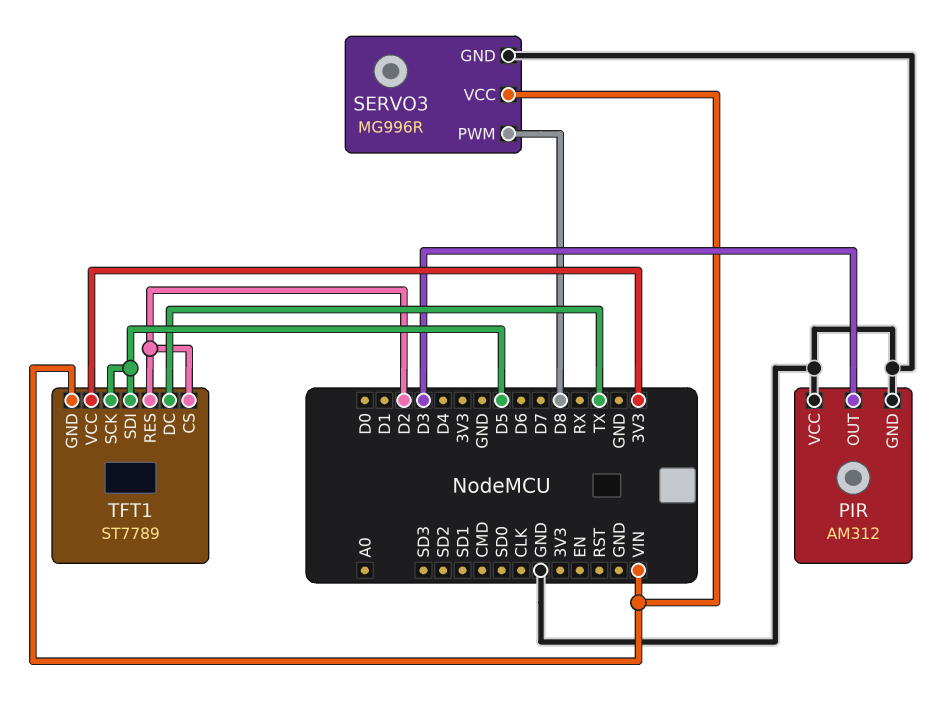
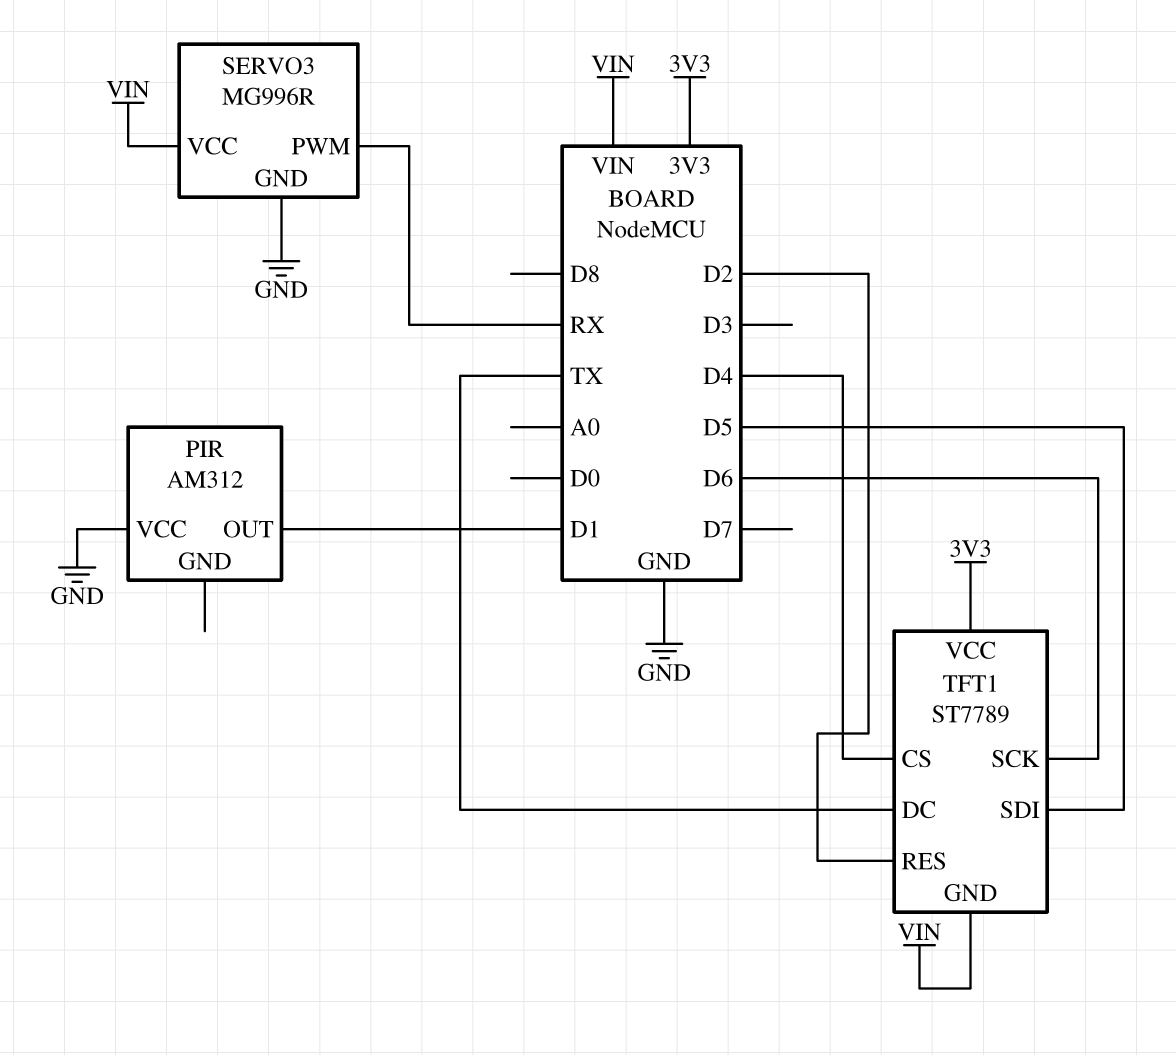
PIR pin GND: GND -> none
PIR pin OUT: D3 -> D1
SERVO3 pin PWM: D8 -> RX
TFT1 pin CS: D2 -> D4
TFT1 pin SCK: D5 -> D6

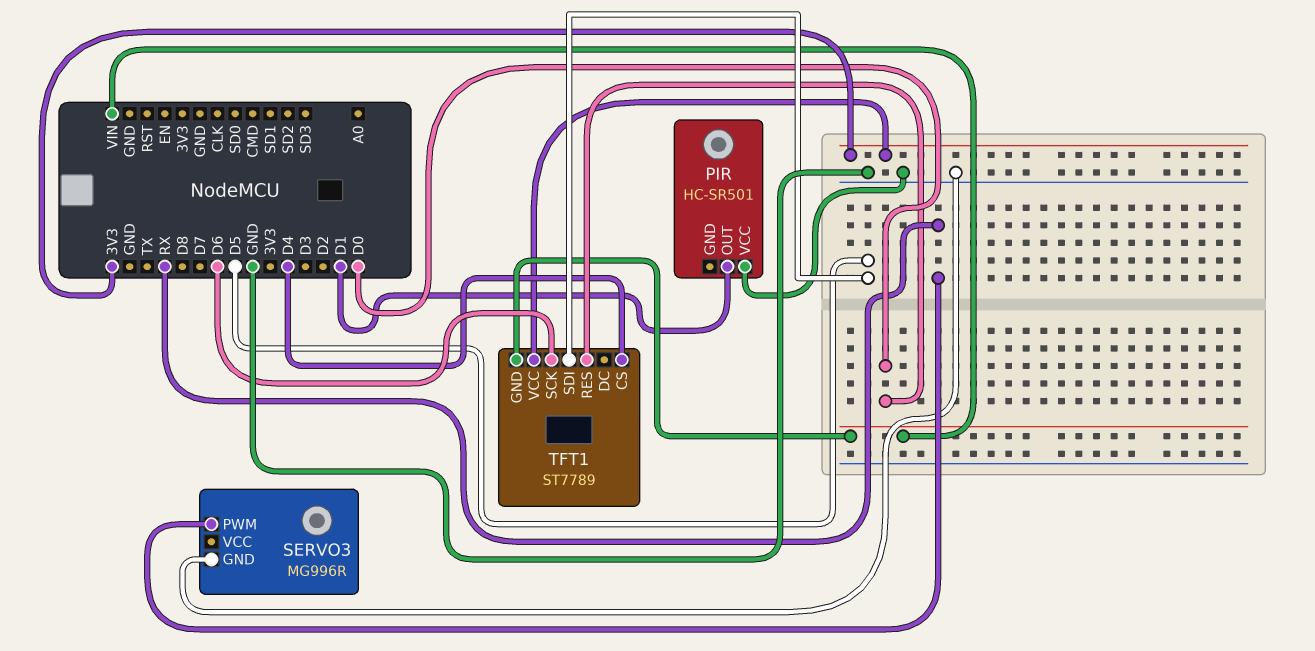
PIR: AM312 -> HC-SR501
SERVO3 pin VCC: VIN -> none
TFT1 pin DC: TX -> none
TFT1 pin RES: D2 -> D0

